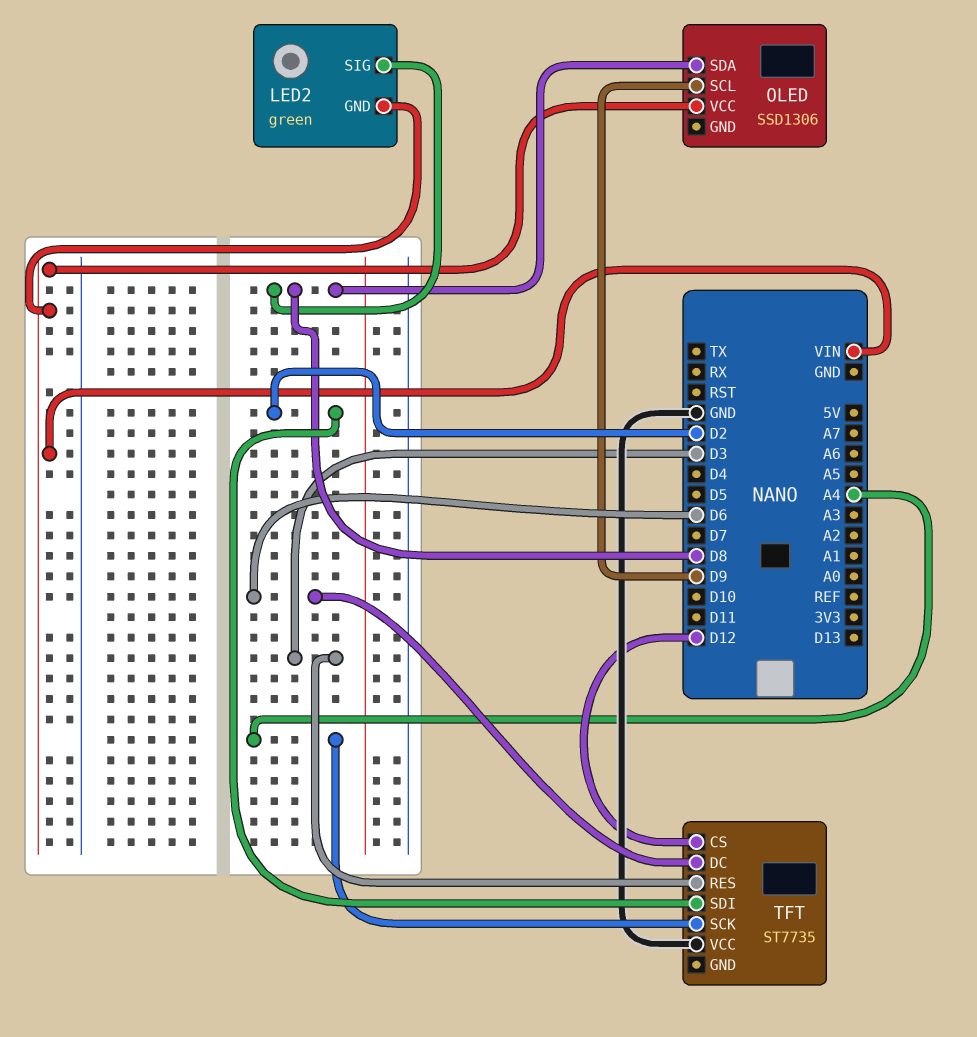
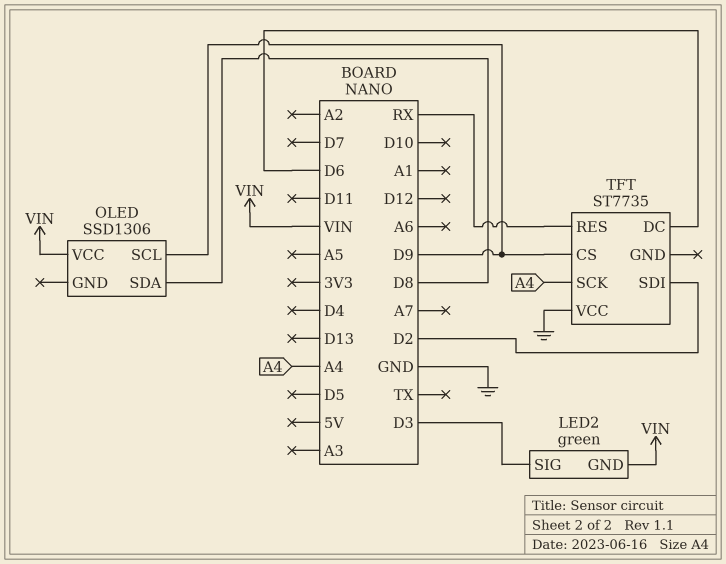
LED2 pin SIG: D8 -> D3
TFT pin CS: D12 -> D9
TFT pin RES: D3 -> RX

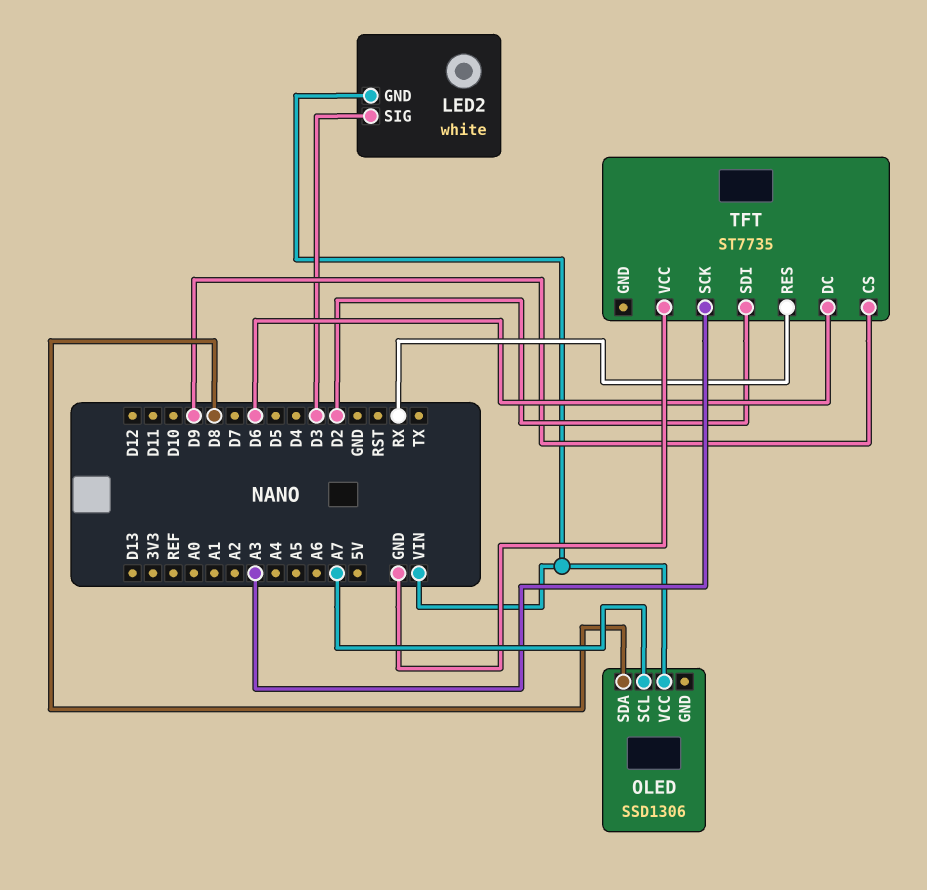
LED2: green -> white
OLED pin SCL: D9 -> A7
TFT pin SCK: A4 -> A3

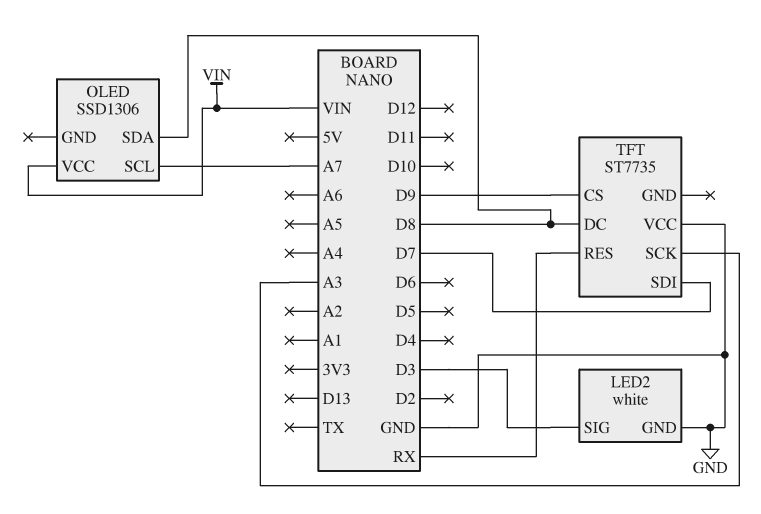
LED2 pin GND: VIN -> GND
TFT pin DC: D6 -> D8
TFT pin SDI: D2 -> D7

